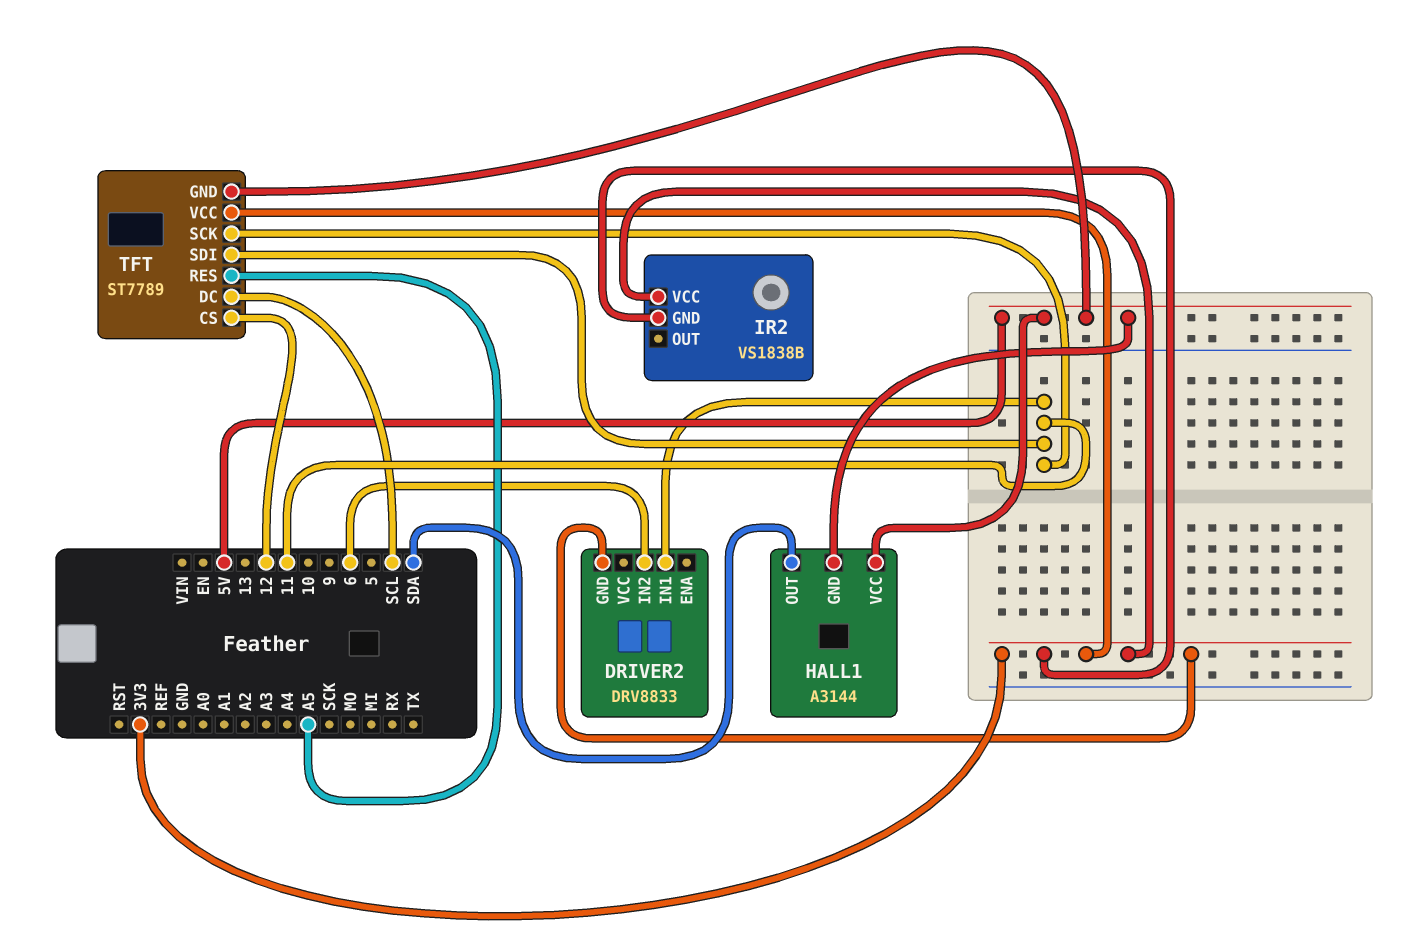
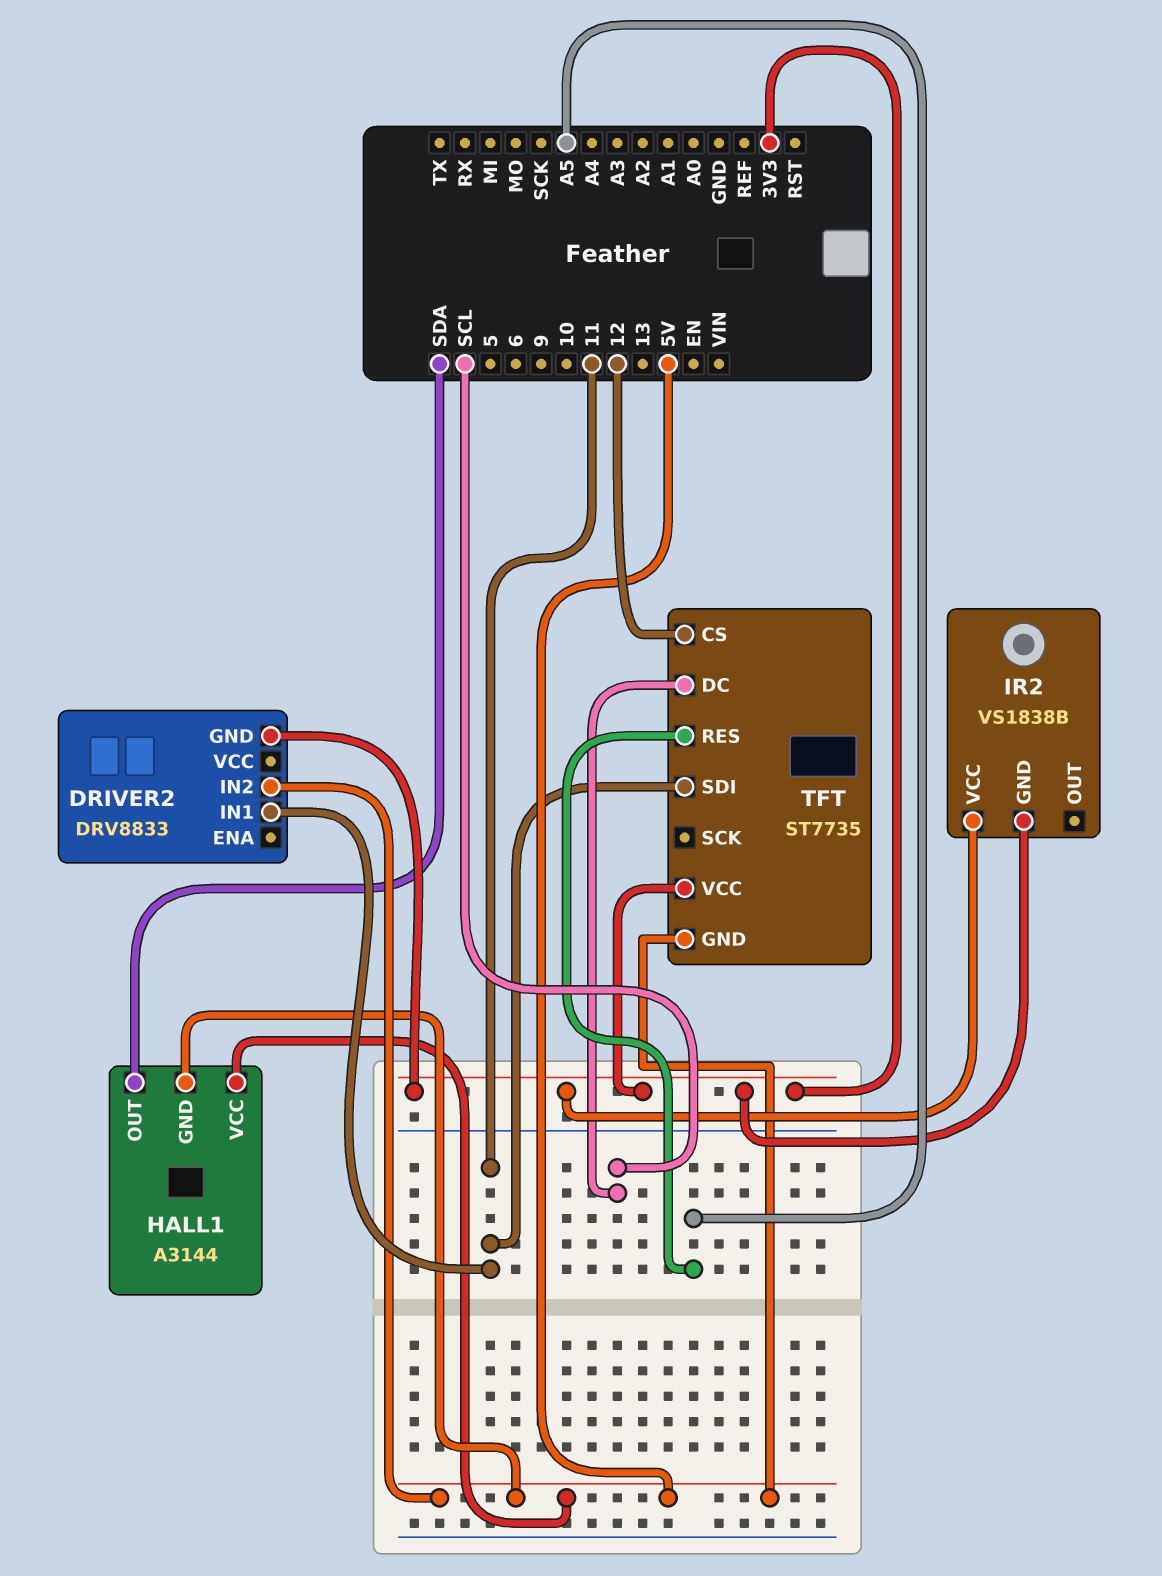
DRIVER2 pin IN2: 6 -> 5V
TFT: ST7789 -> ST7735
TFT pin SCK: 11 -> none

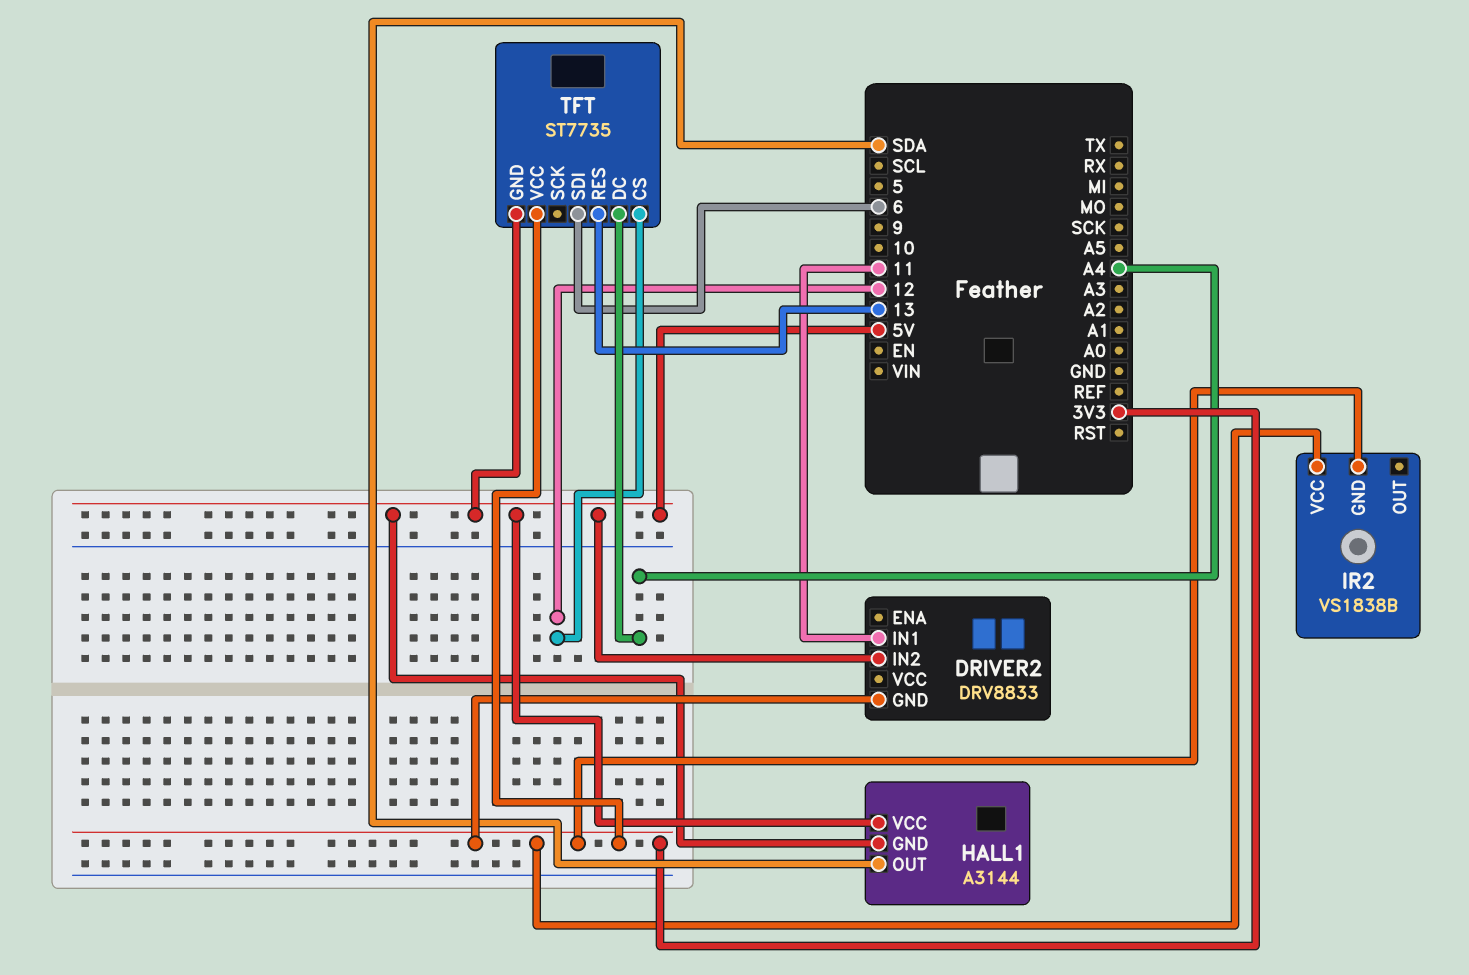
TFT pin DC: SCL -> A4
TFT pin RES: A5 -> 13
TFT pin SDI: 11 -> 6

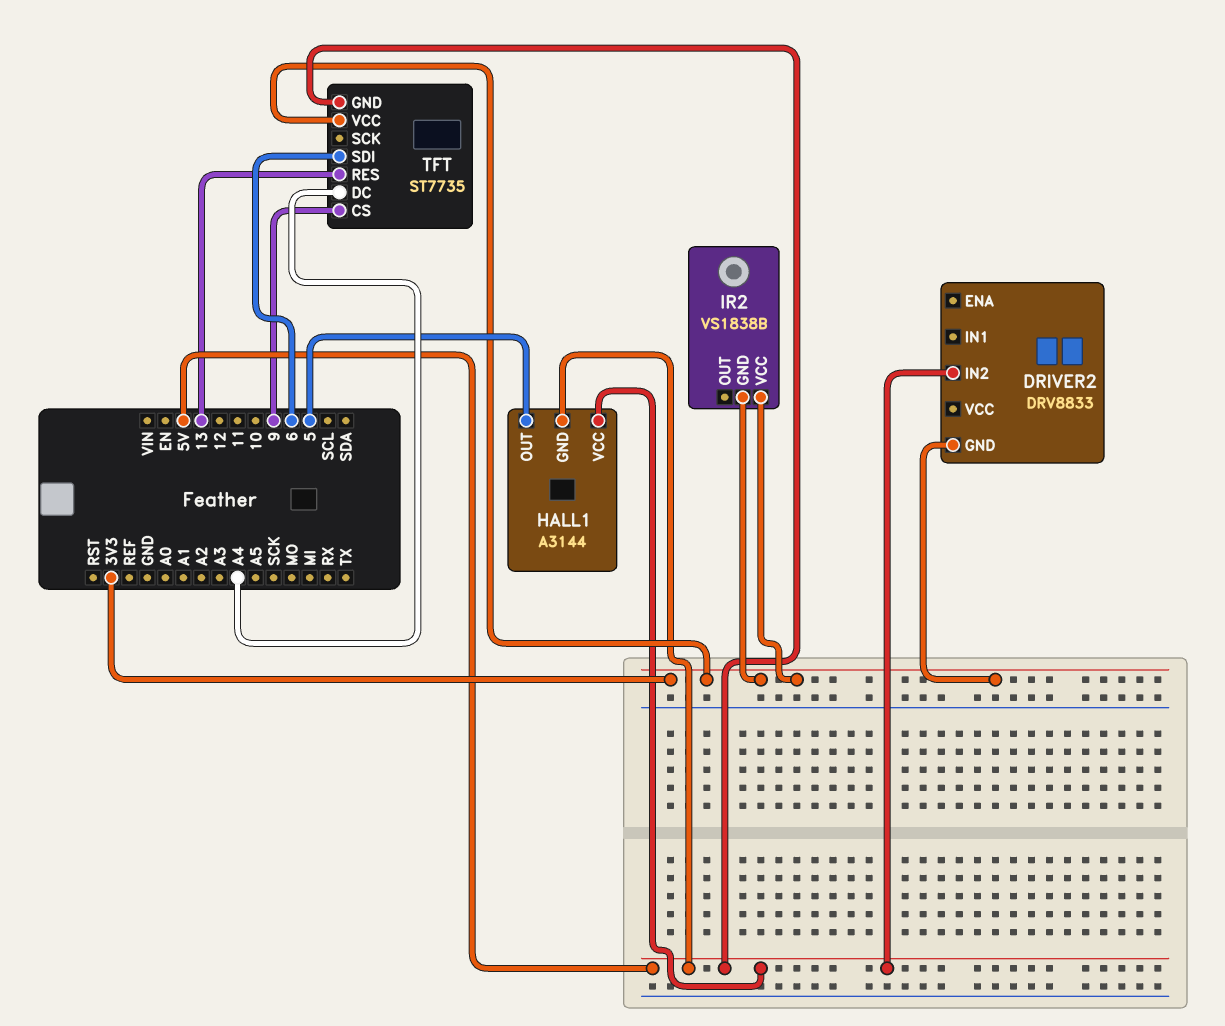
DRIVER2 pin IN1: 11 -> none
HALL1 pin OUT: SDA -> 5
TFT pin CS: 12 -> 9

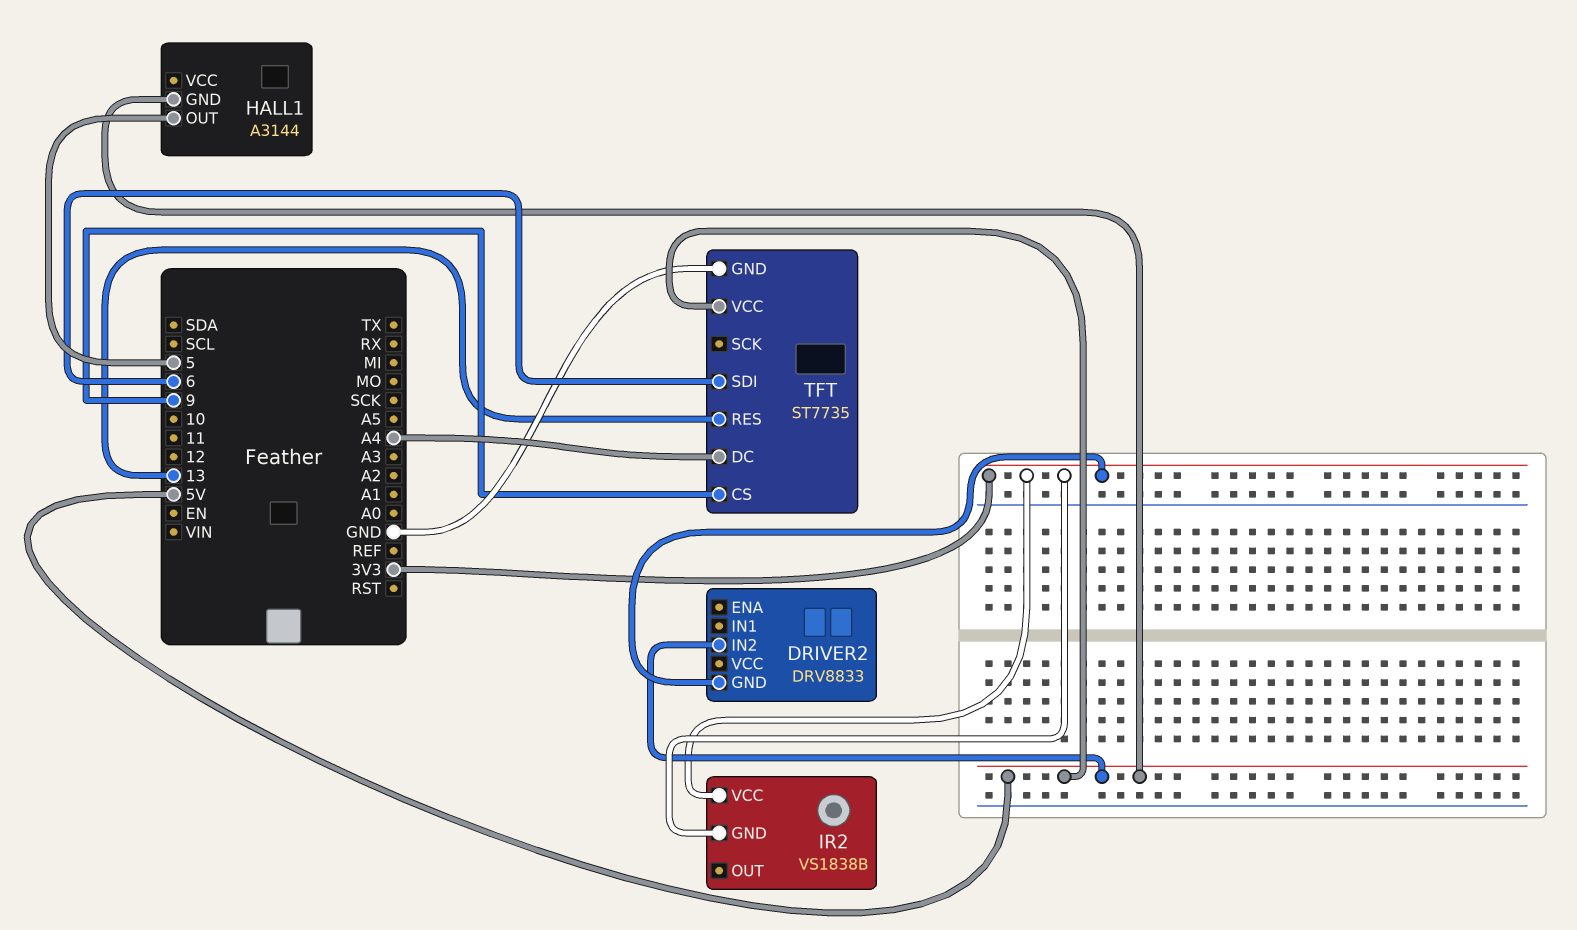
HALL1 pin VCC: 5V -> none
TFT pin GND: 5V -> GND
TFT pin VCC: 3V3 -> 5V

